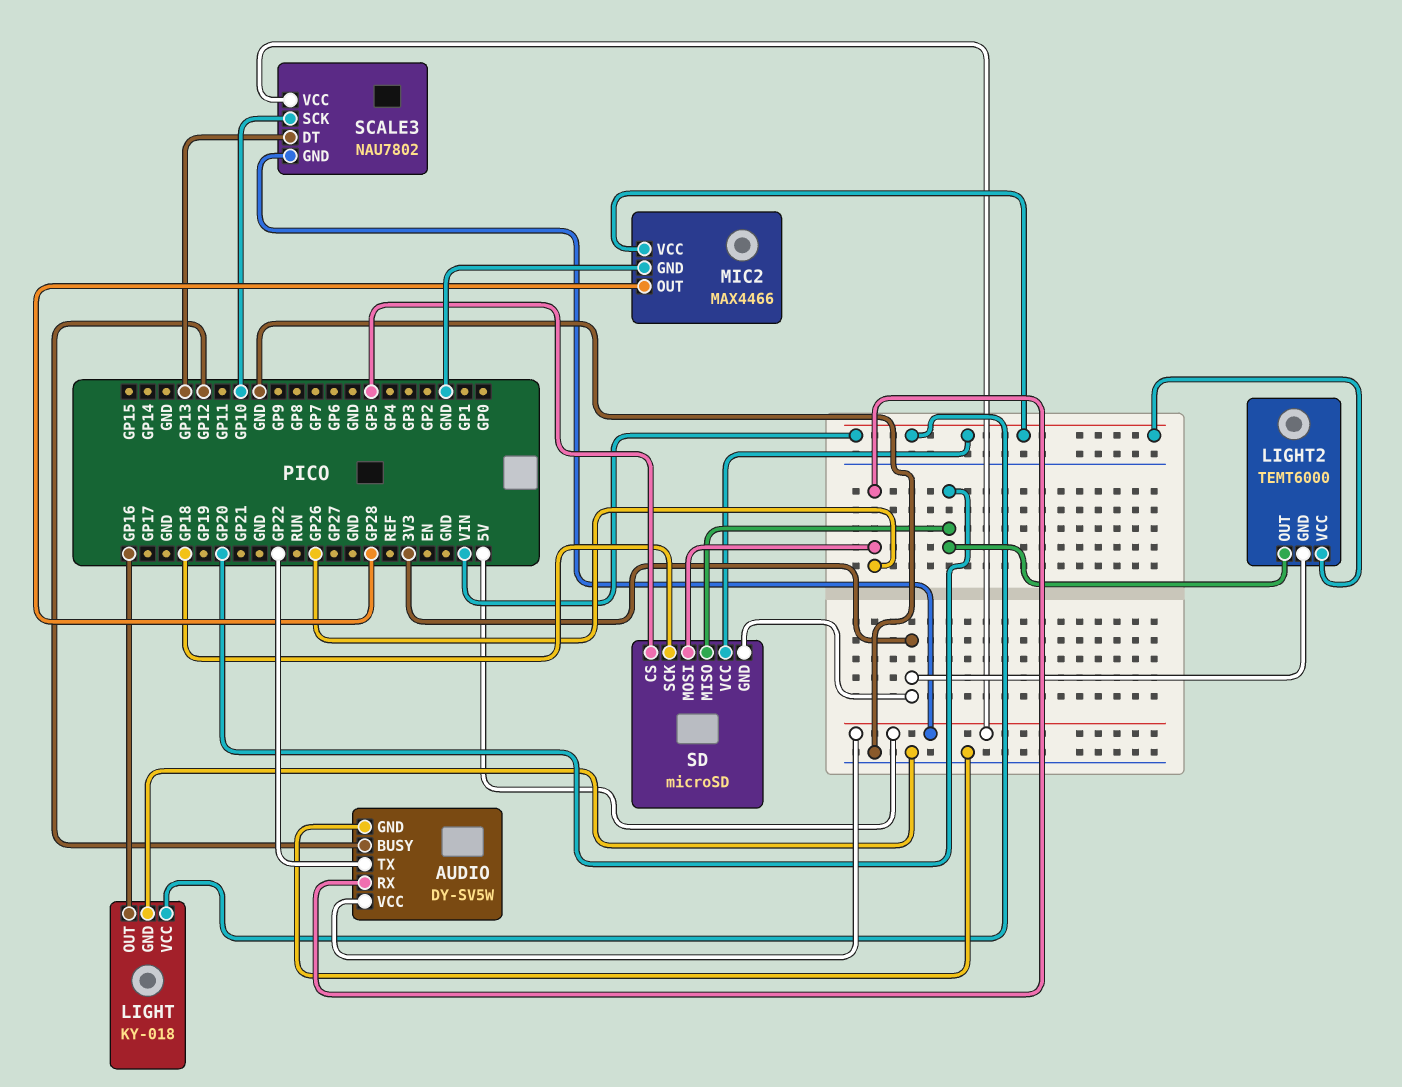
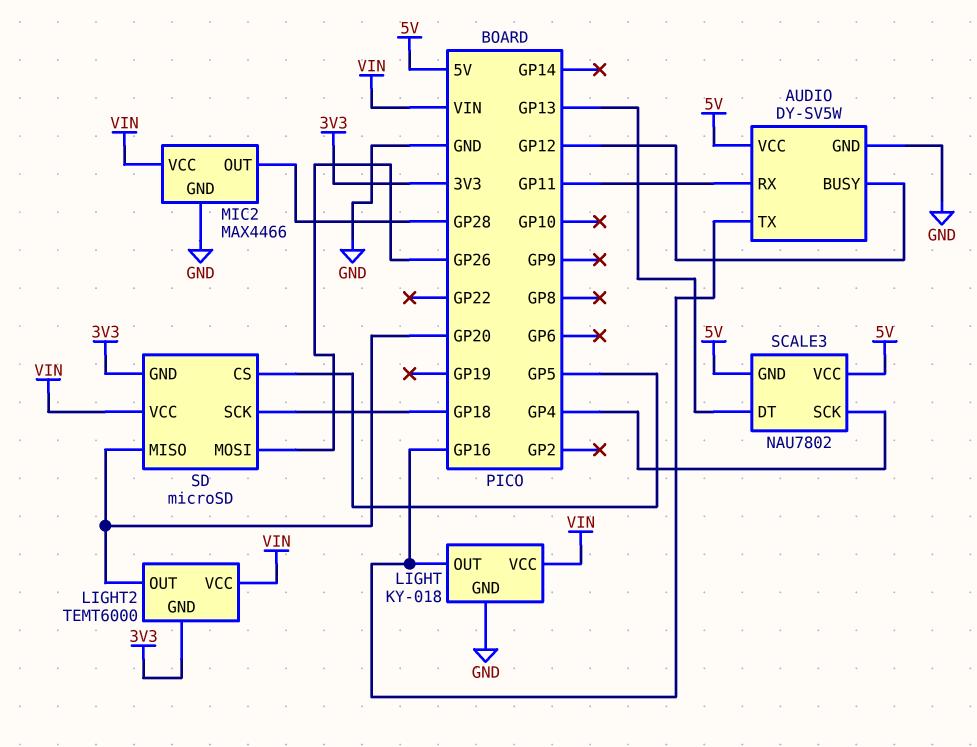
AUDIO pin RX: GP26 -> GP11
AUDIO pin TX: GP22 -> GP16
SCALE3 pin SCK: GP10 -> GP4

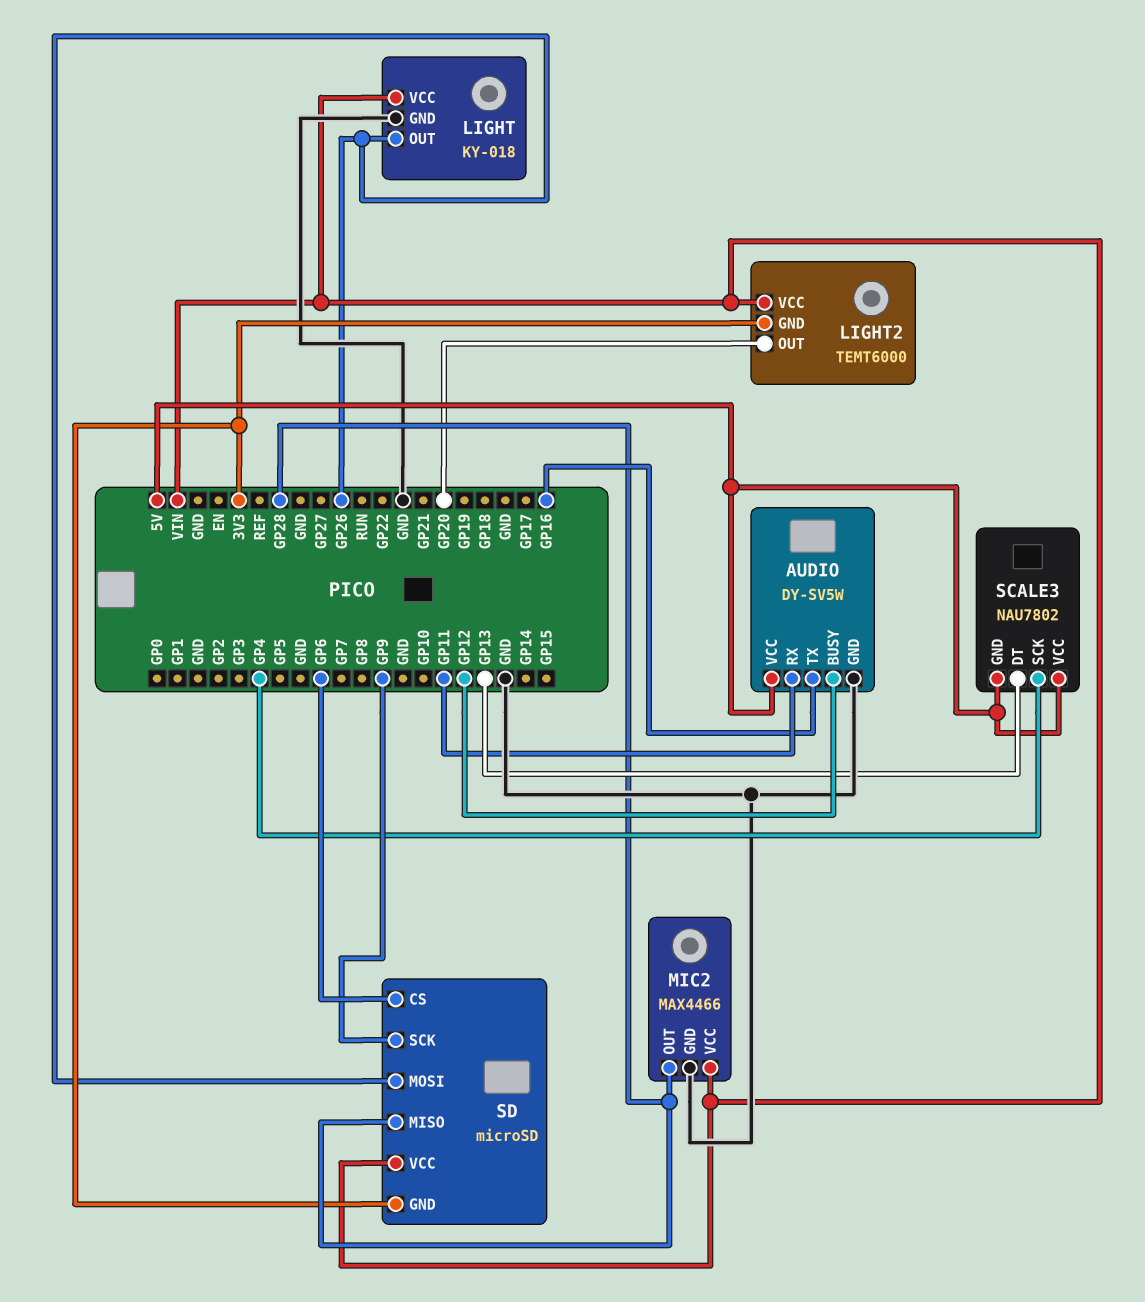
LIGHT pin OUT: GP16 -> GP26
SD pin CS: GP5 -> GP6
SD pin MISO: GP20 -> GP28
SD pin SCK: GP18 -> GP9

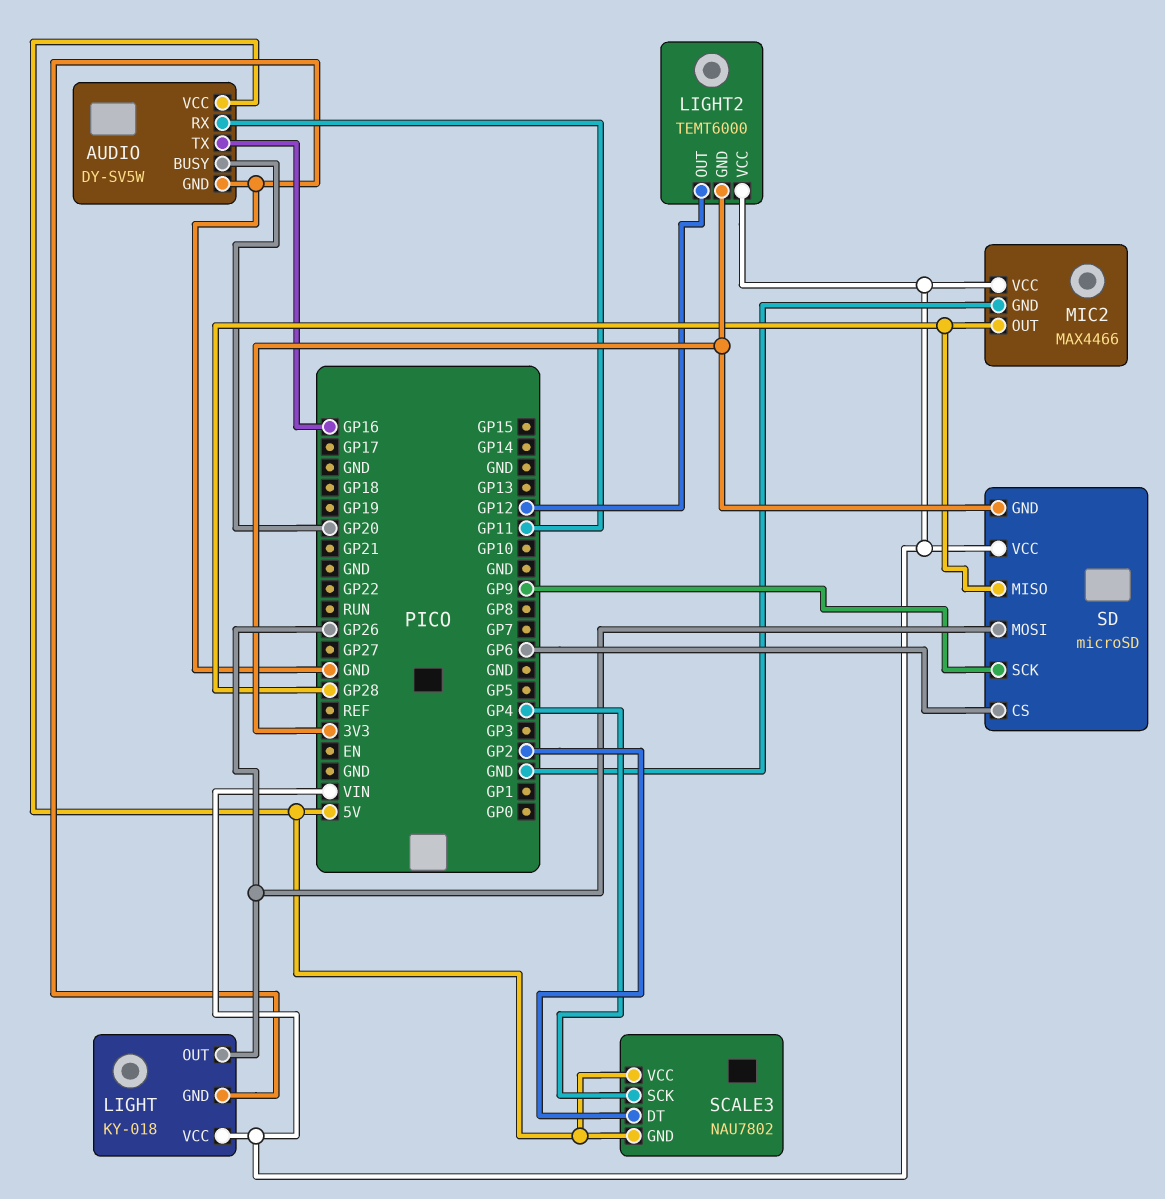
AUDIO pin BUSY: GP12 -> GP20
LIGHT2 pin OUT: GP20 -> GP12
SCALE3 pin DT: GP13 -> GP2

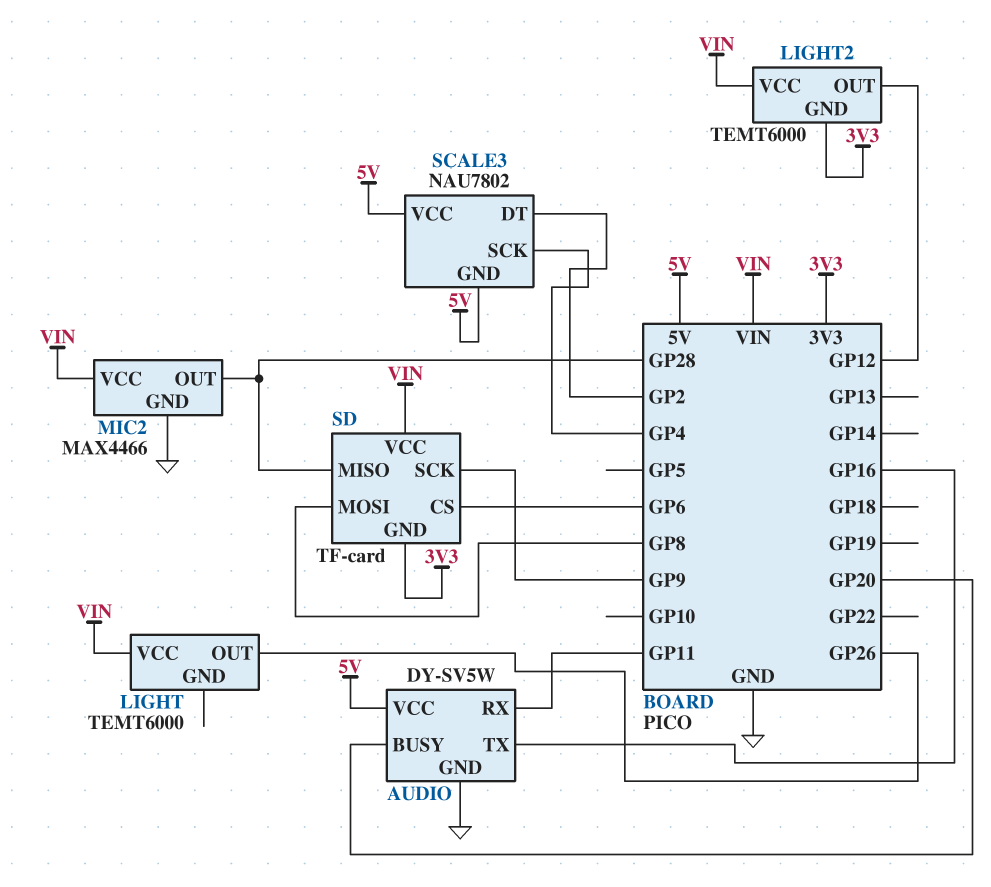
LIGHT: KY-018 -> TEMT6000
LIGHT pin GND: GND -> none
SD: microSD -> TF-card
SD pin MOSI: GP26 -> GP8

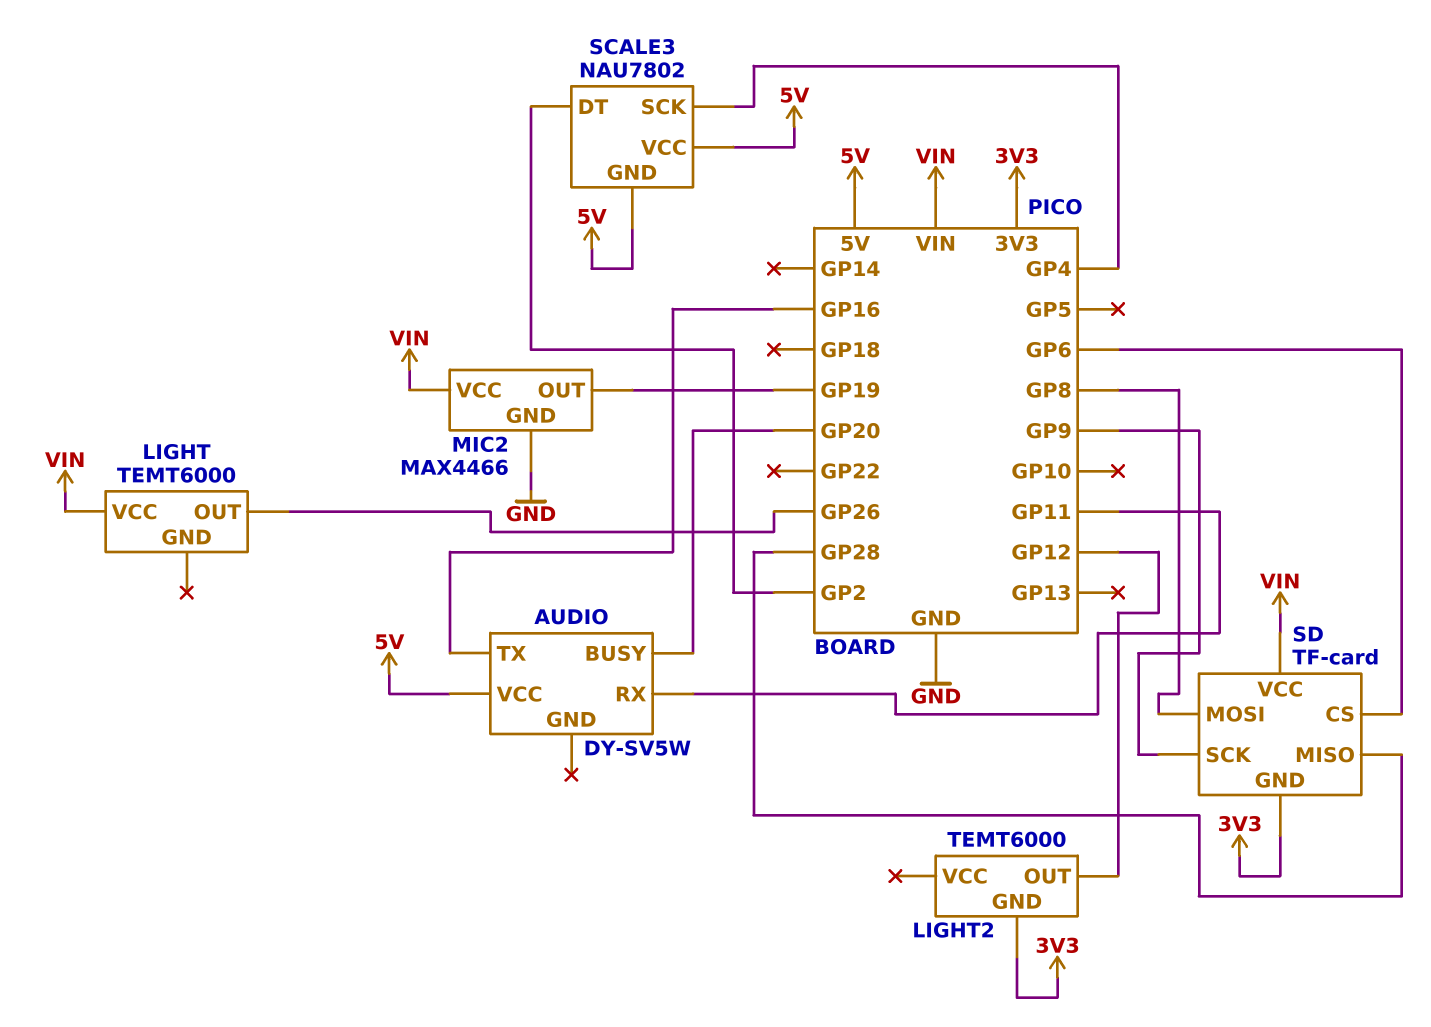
AUDIO pin GND: GND -> none
LIGHT2 pin VCC: VIN -> none
MIC2 pin OUT: GP28 -> GP19

